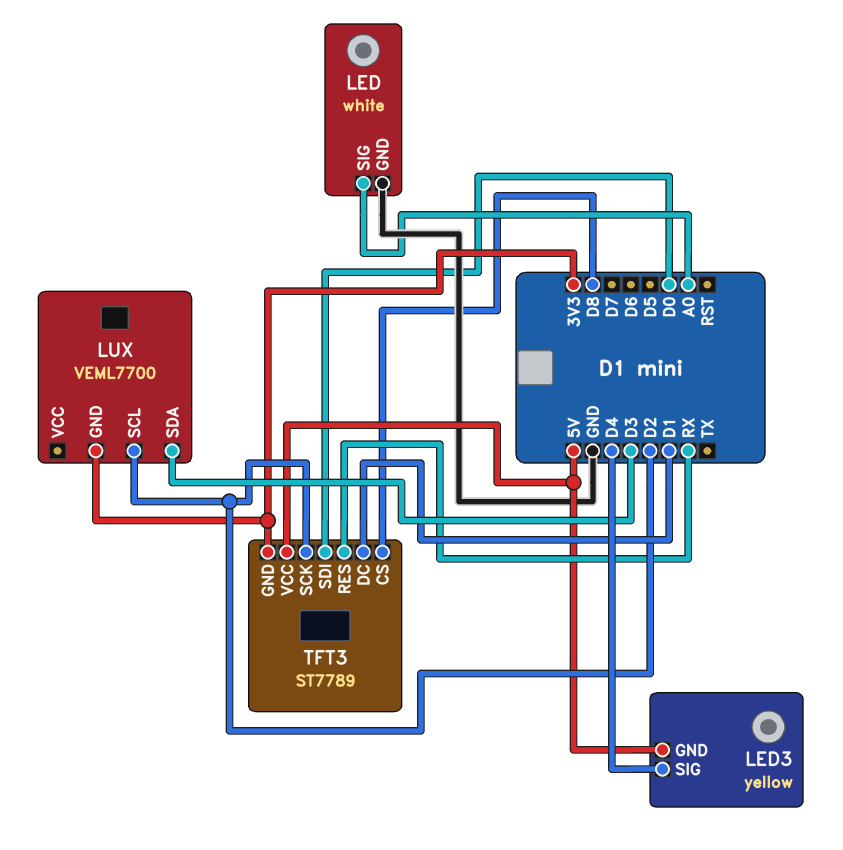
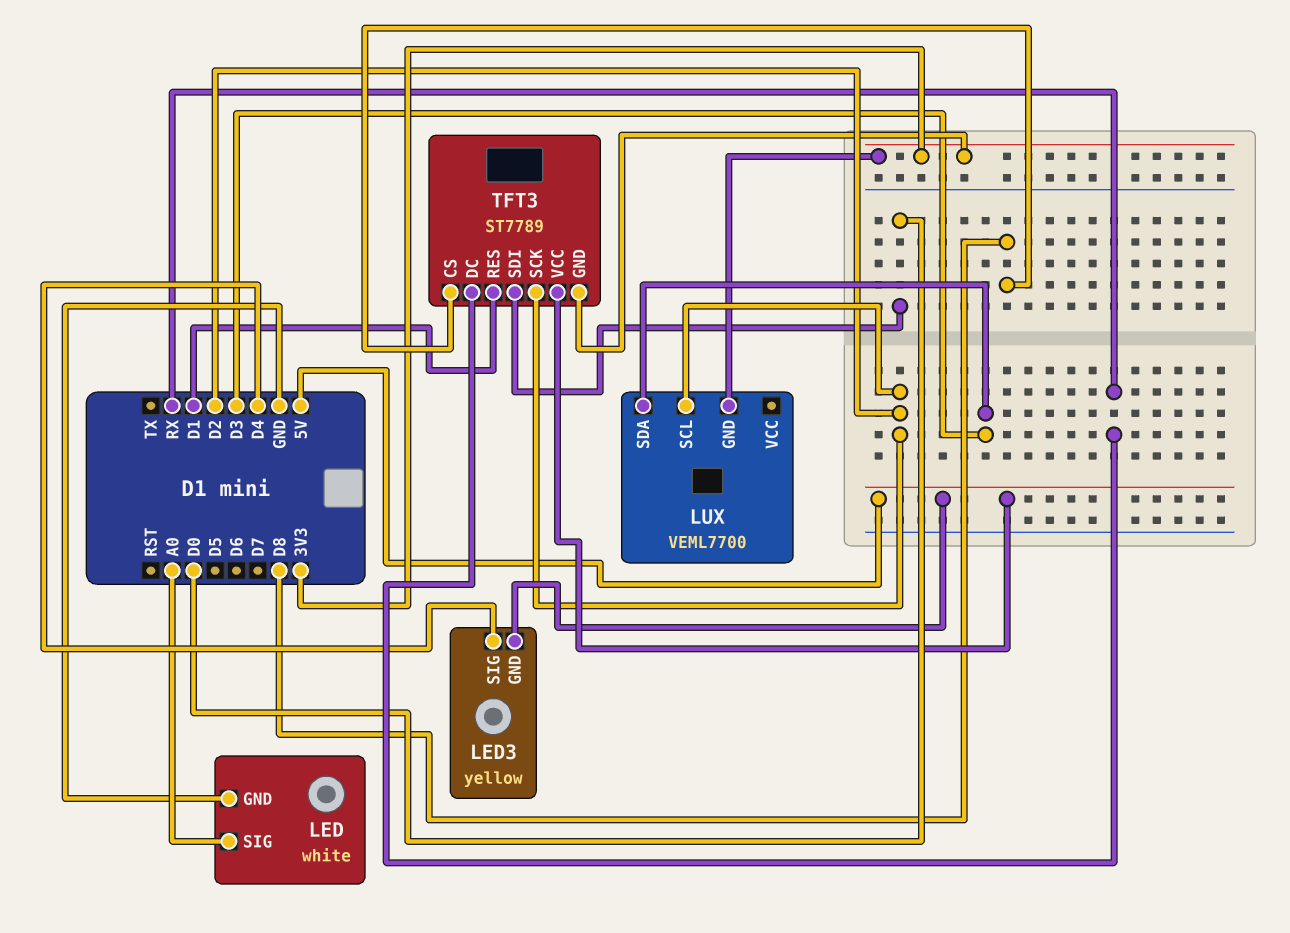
TFT3 pin DC: D1 -> RX
TFT3 pin RES: RX -> D1

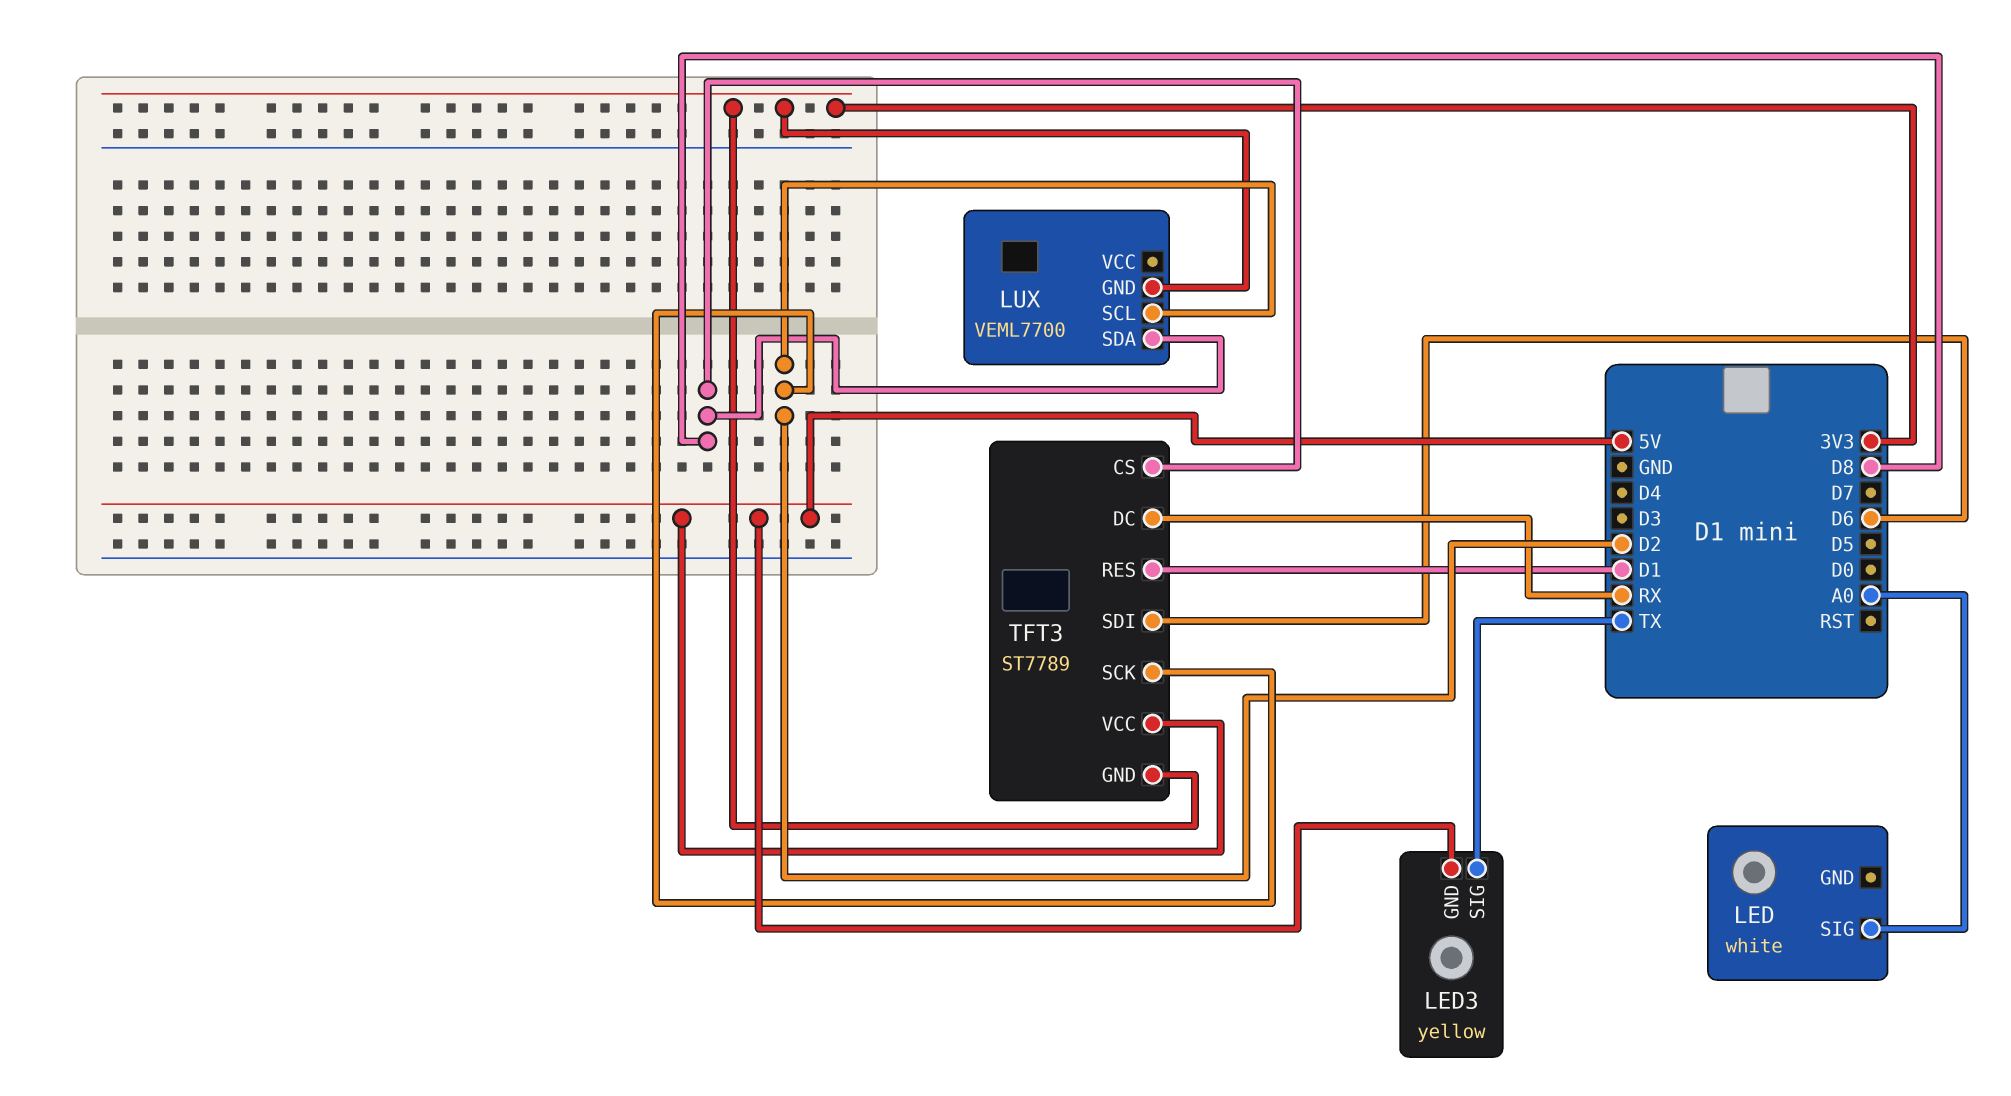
LED pin GND: GND -> none
LED3 pin SIG: D4 -> TX
LUX pin SDA: D3 -> D8
TFT3 pin SDI: D0 -> D6

